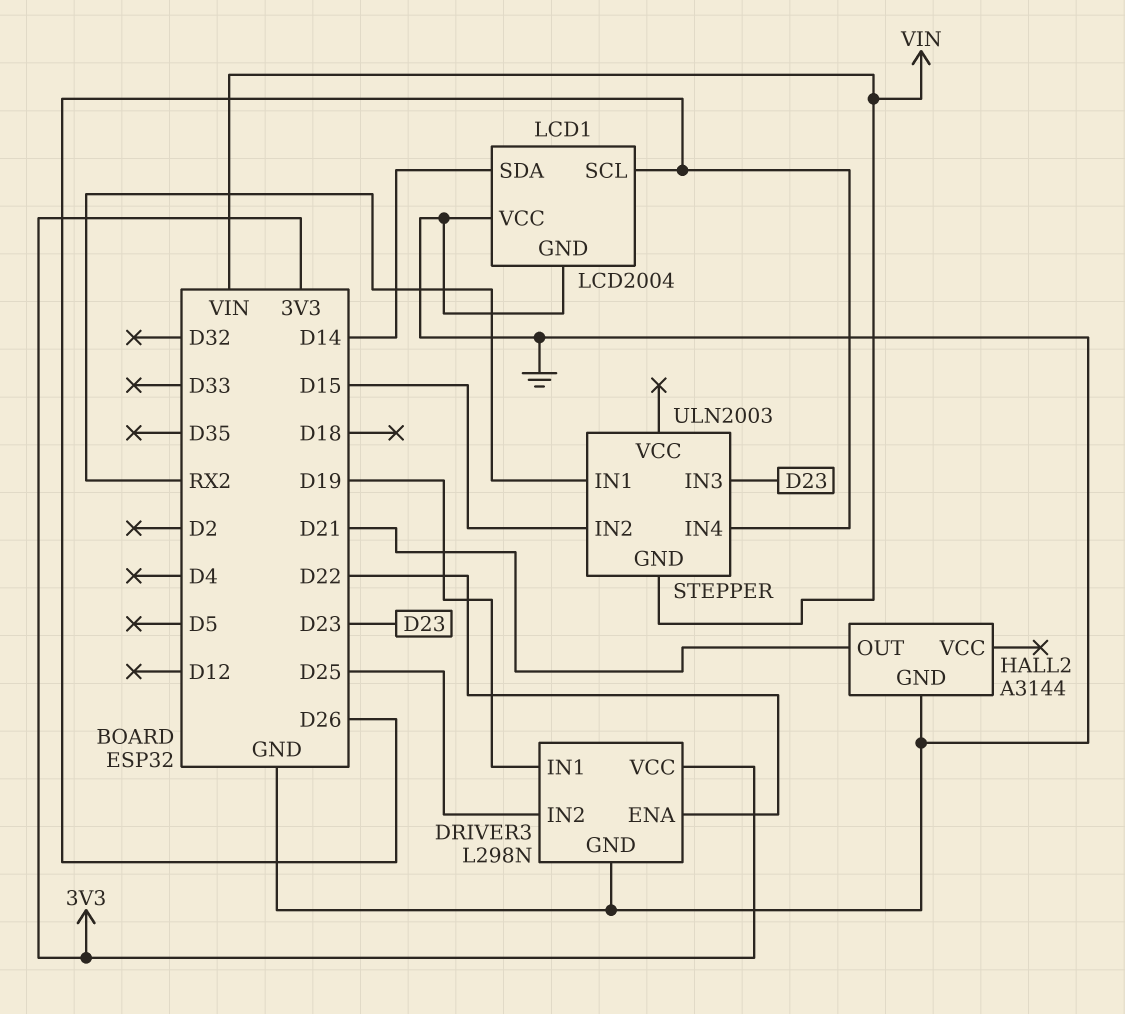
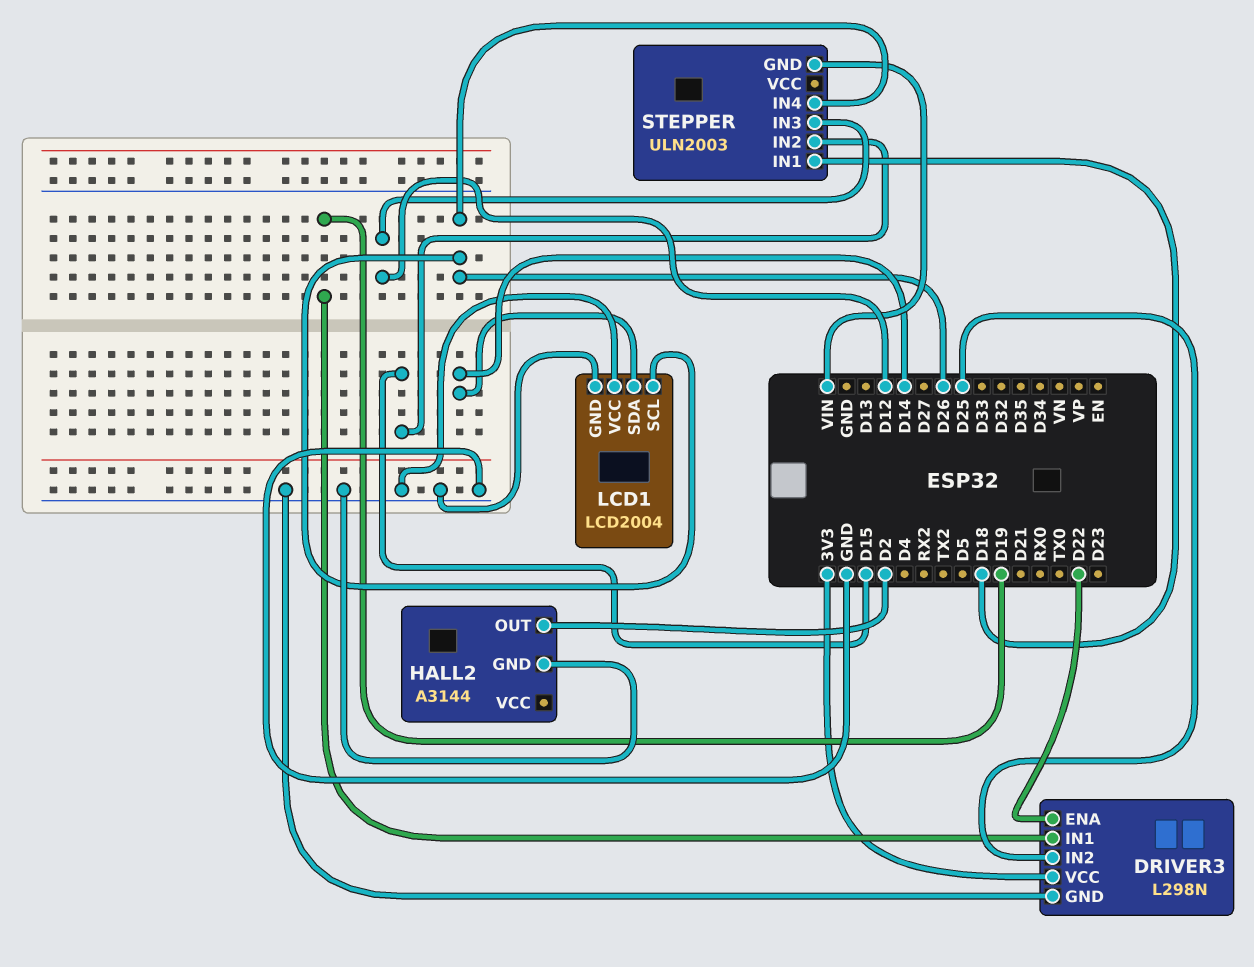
HALL2 pin OUT: D21 -> D2
STEPPER pin IN1: RX2 -> D18
STEPPER pin IN3: D23 -> D12

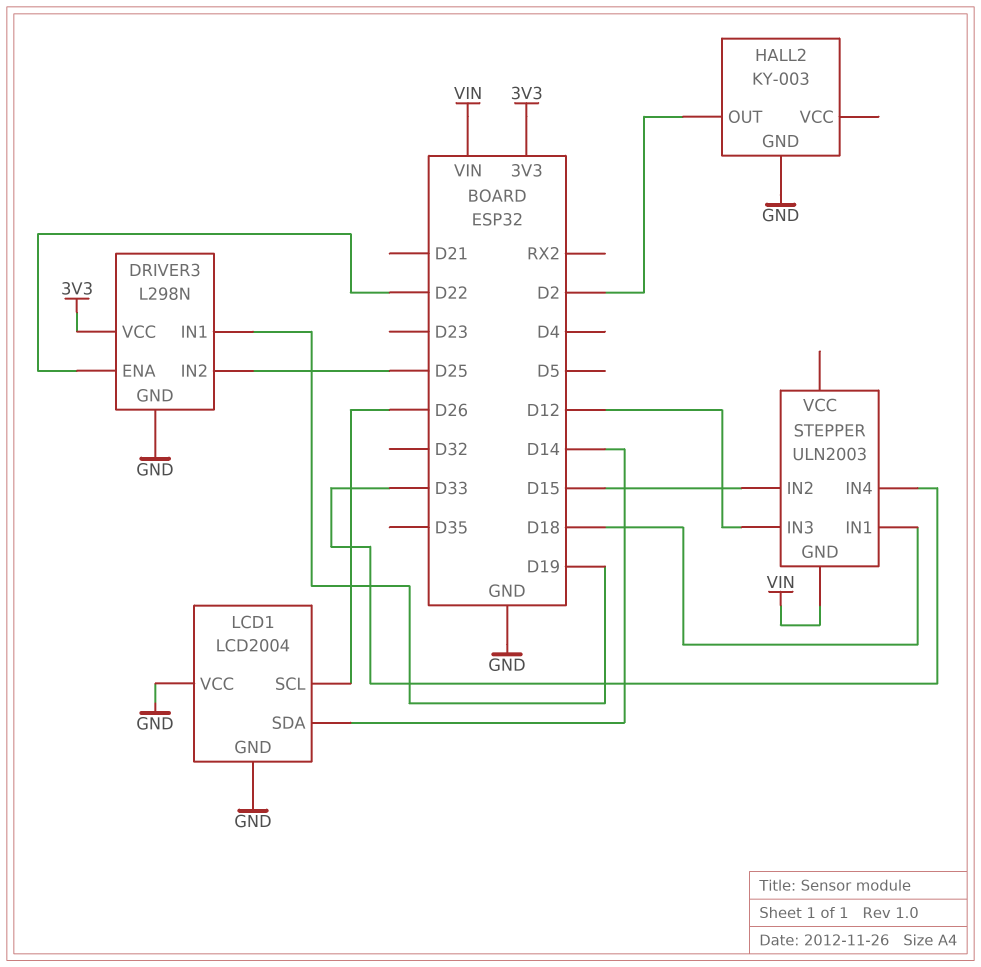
HALL2: A3144 -> KY-003
STEPPER pin IN4: D26 -> D33

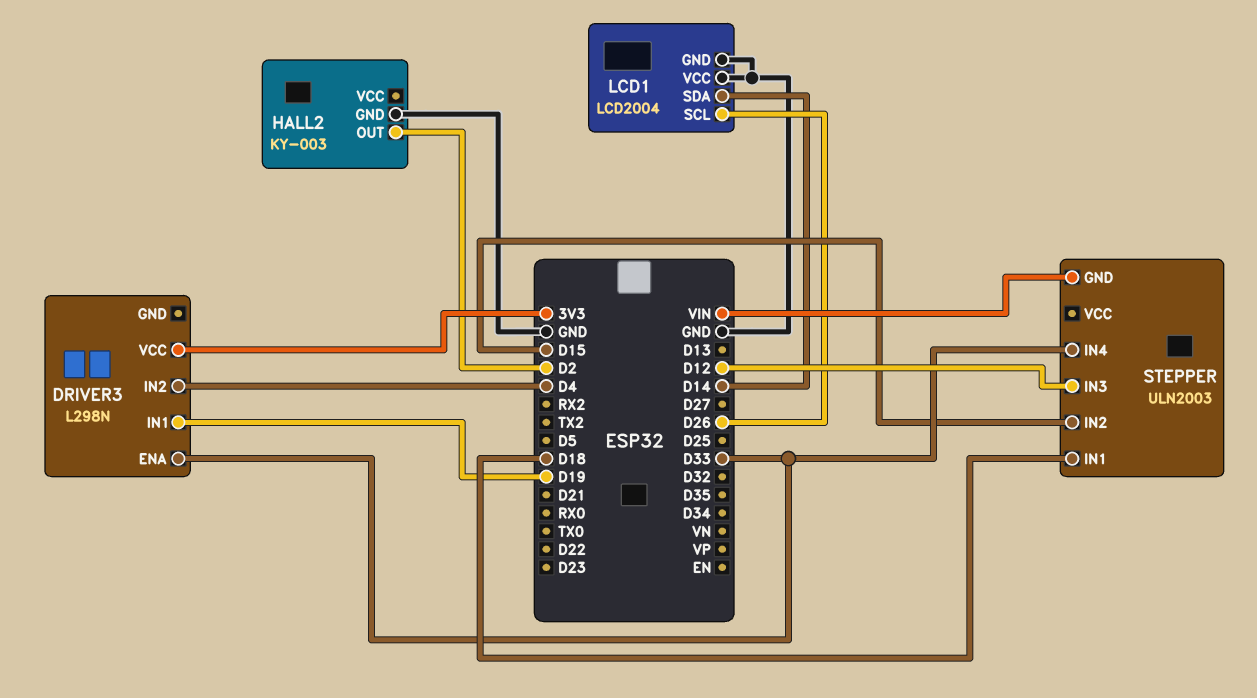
DRIVER3 pin ENA: D22 -> D33
DRIVER3 pin GND: GND -> none
DRIVER3 pin IN2: D25 -> D4

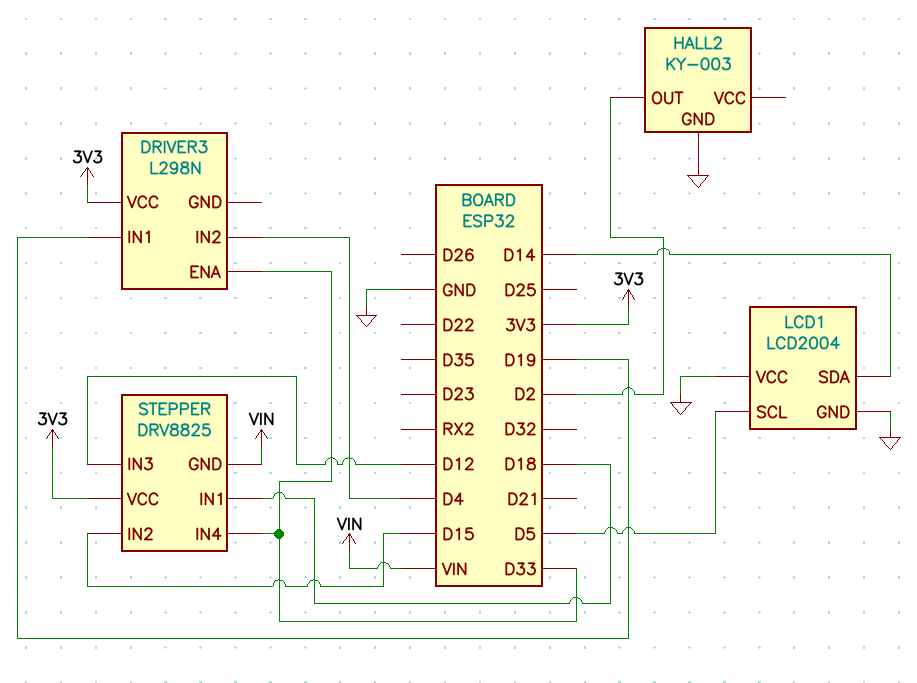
LCD1 pin SCL: D26 -> D5
STEPPER: ULN2003 -> DRV8825
STEPPER pin VCC: none -> 3V3

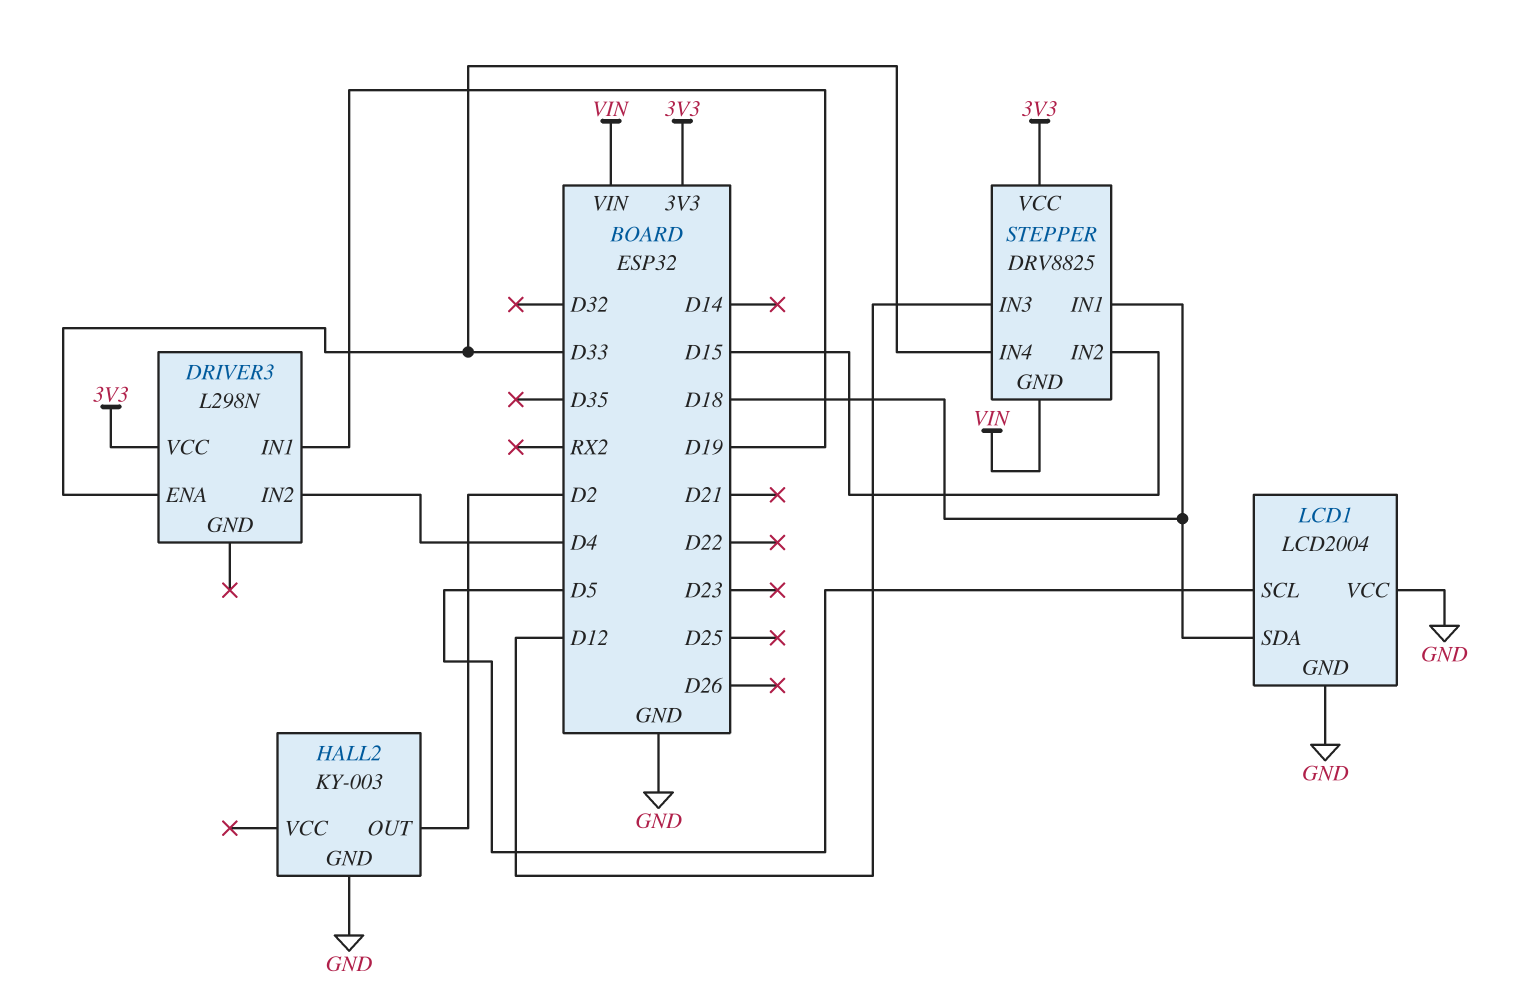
LCD1 pin SDA: D14 -> D18

